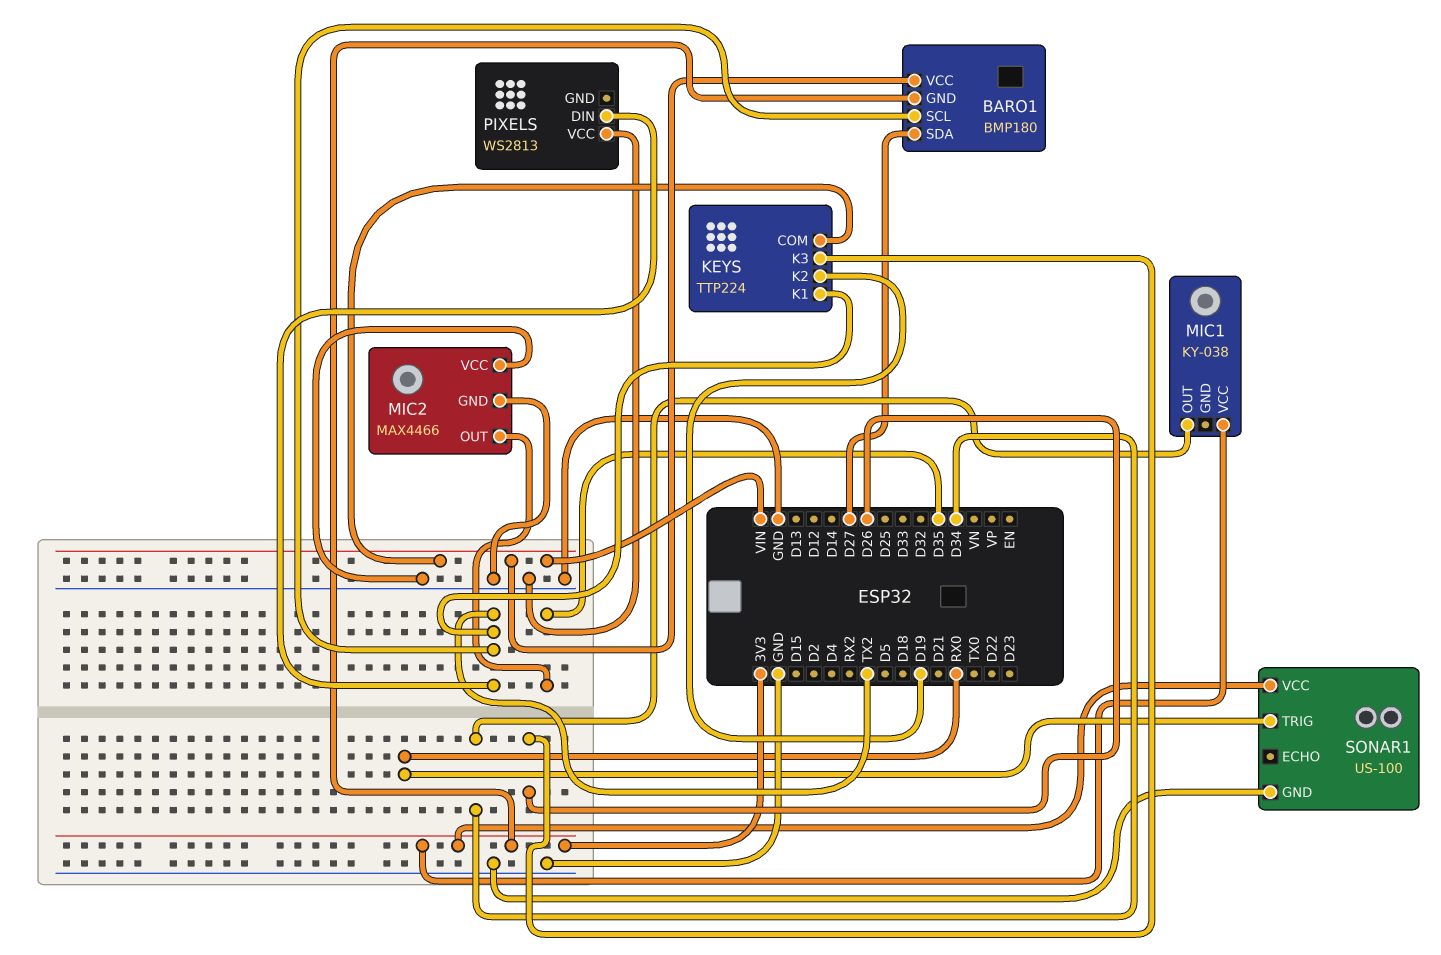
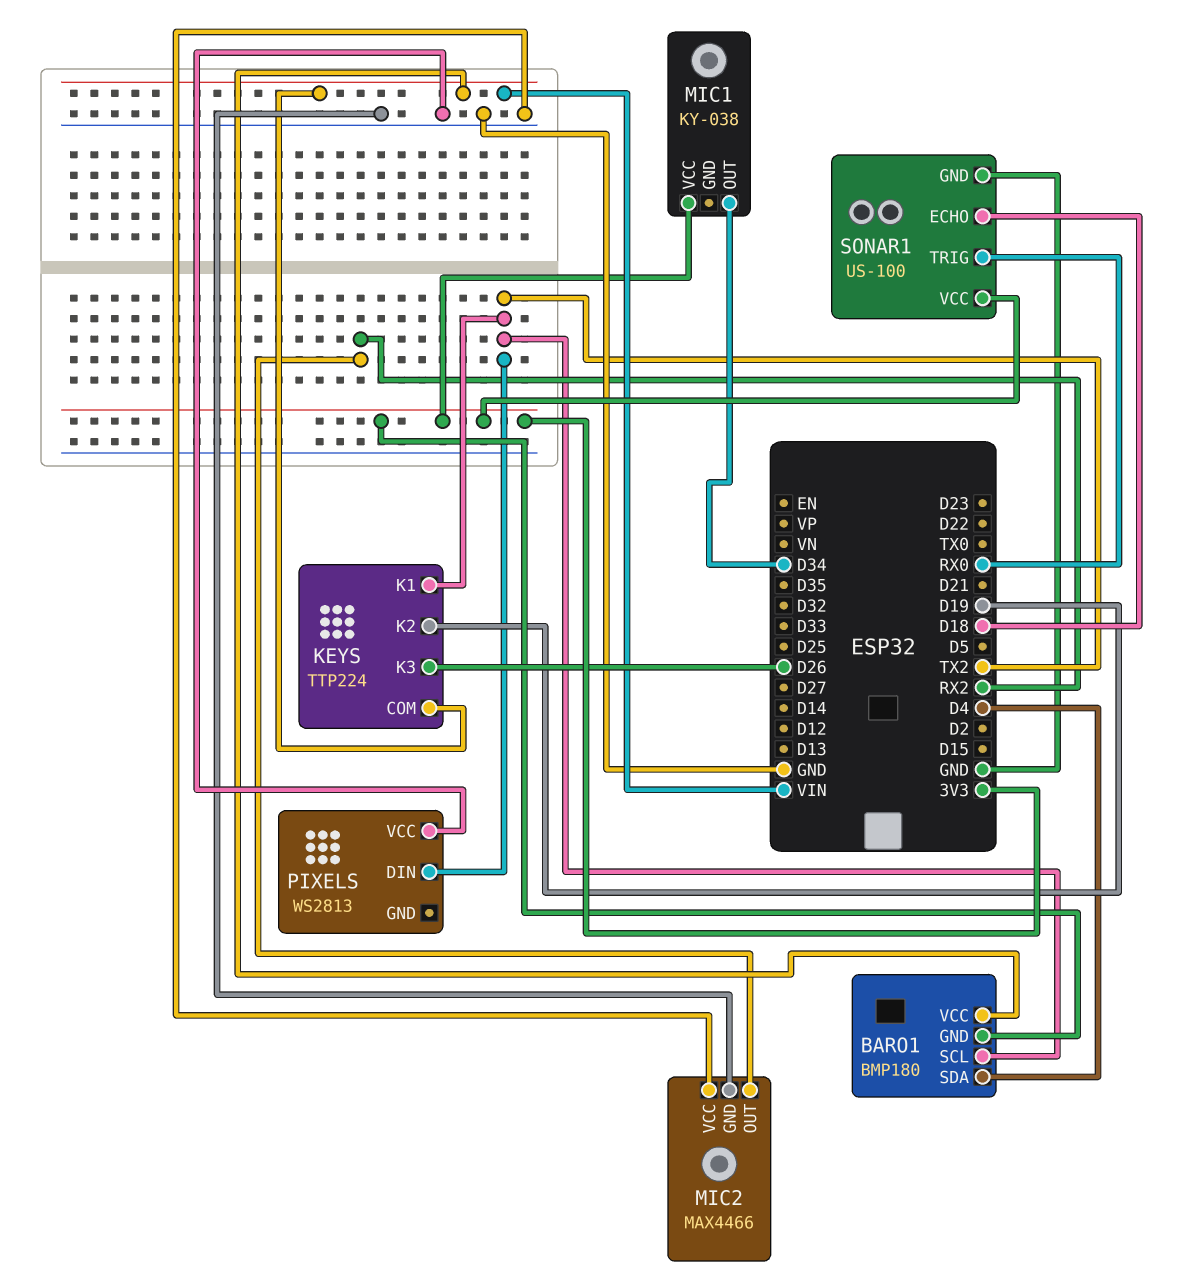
BARO1 pin SDA: D27 -> D4
MIC2 pin OUT: D35 -> RX2
SONAR1 pin ECHO: none -> D18

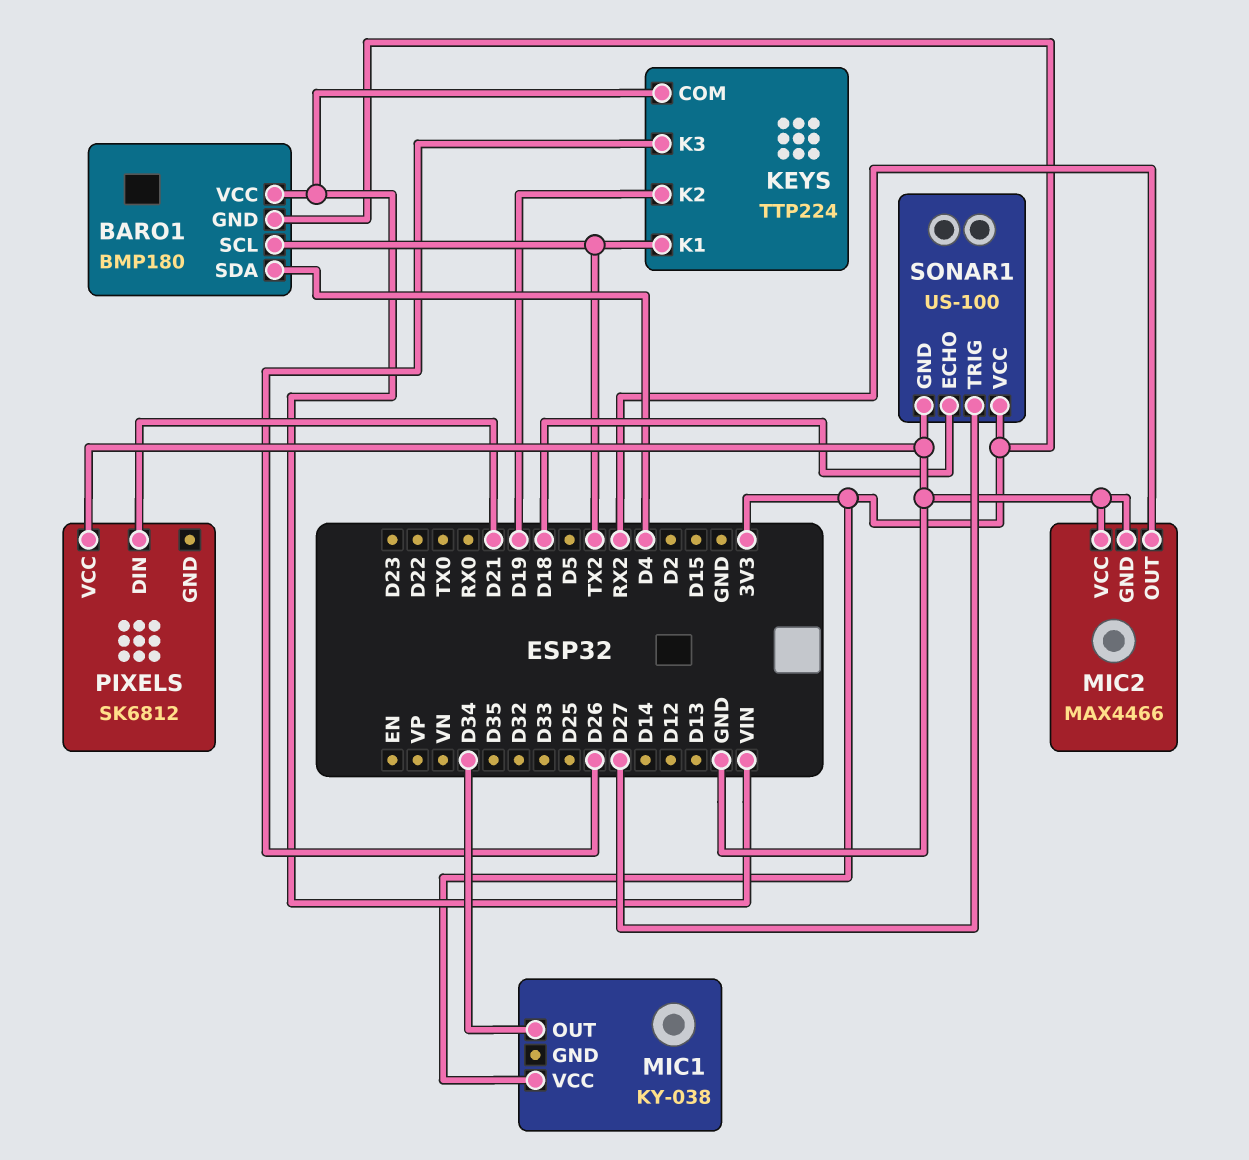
PIXELS: WS2813 -> SK6812
PIXELS pin DIN: TX2 -> D21
SONAR1 pin TRIG: RX0 -> D27

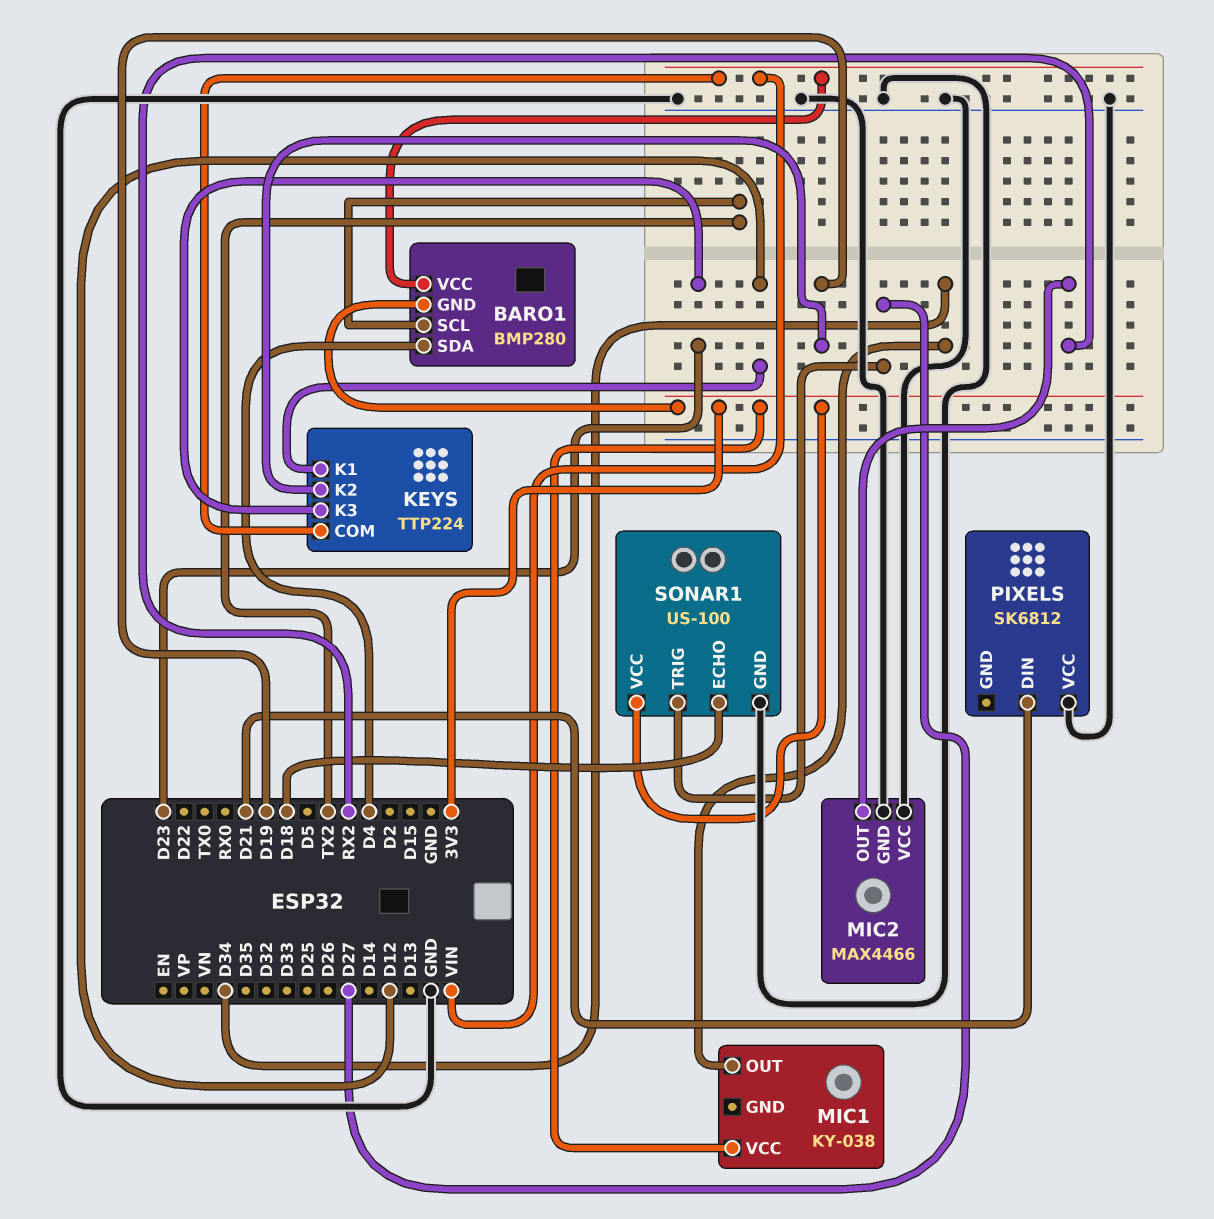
BARO1: BMP180 -> BMP280
KEYS pin K1: TX2 -> D12
KEYS pin K3: D26 -> D23

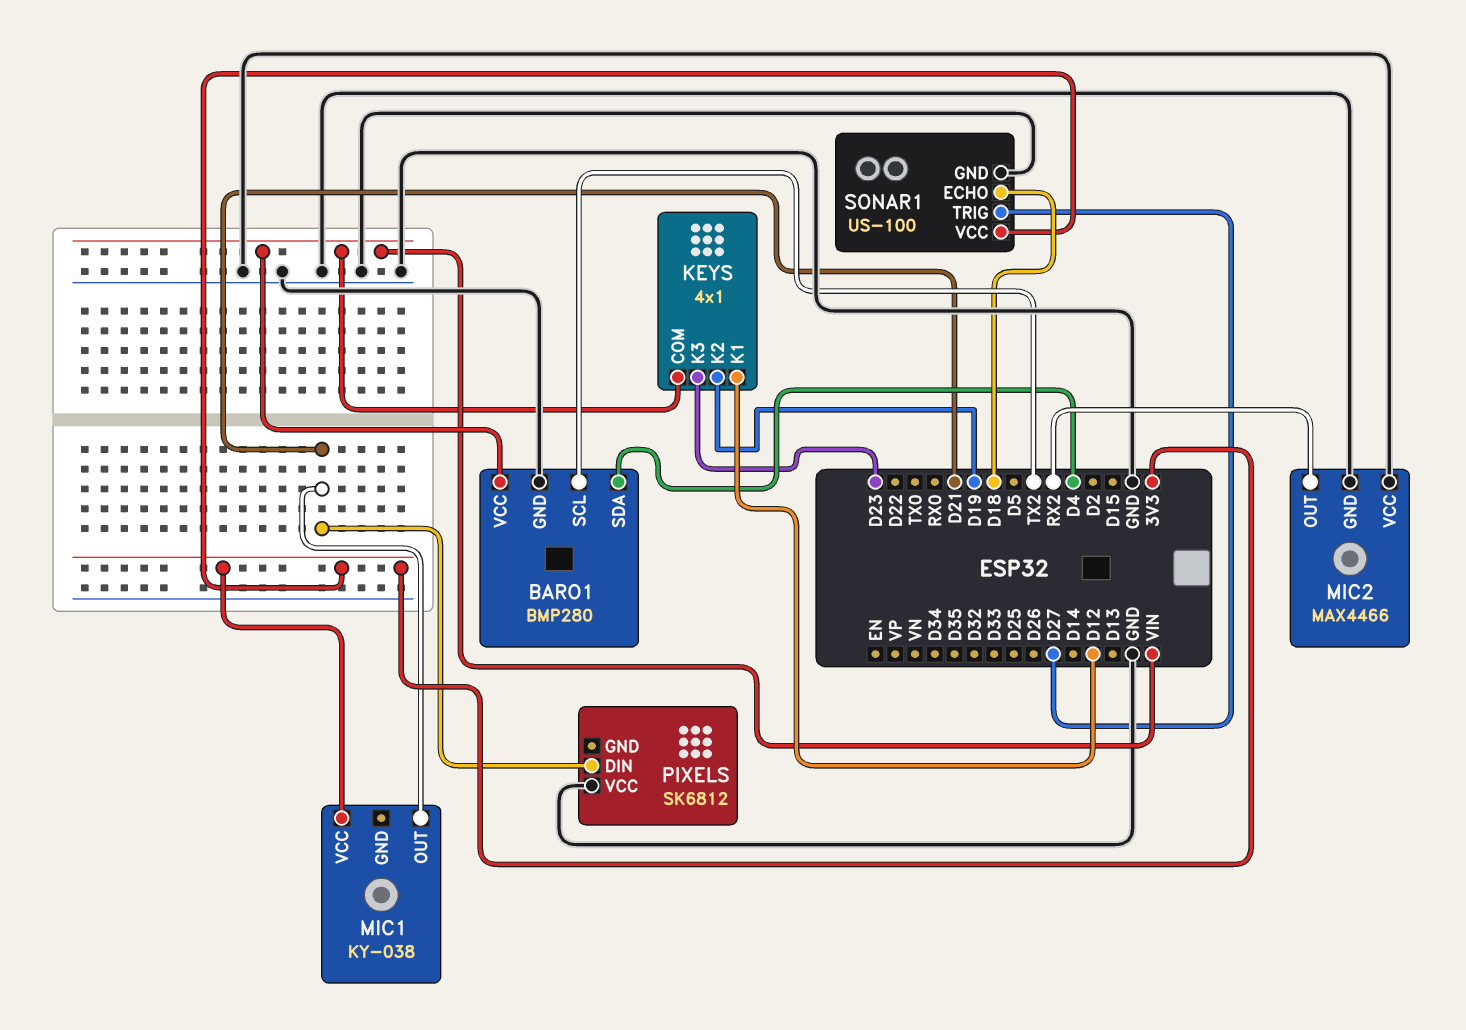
BARO1 pin GND: 3V3 -> GND
KEYS: TTP224 -> 4x1
MIC1 pin OUT: D34 -> D21

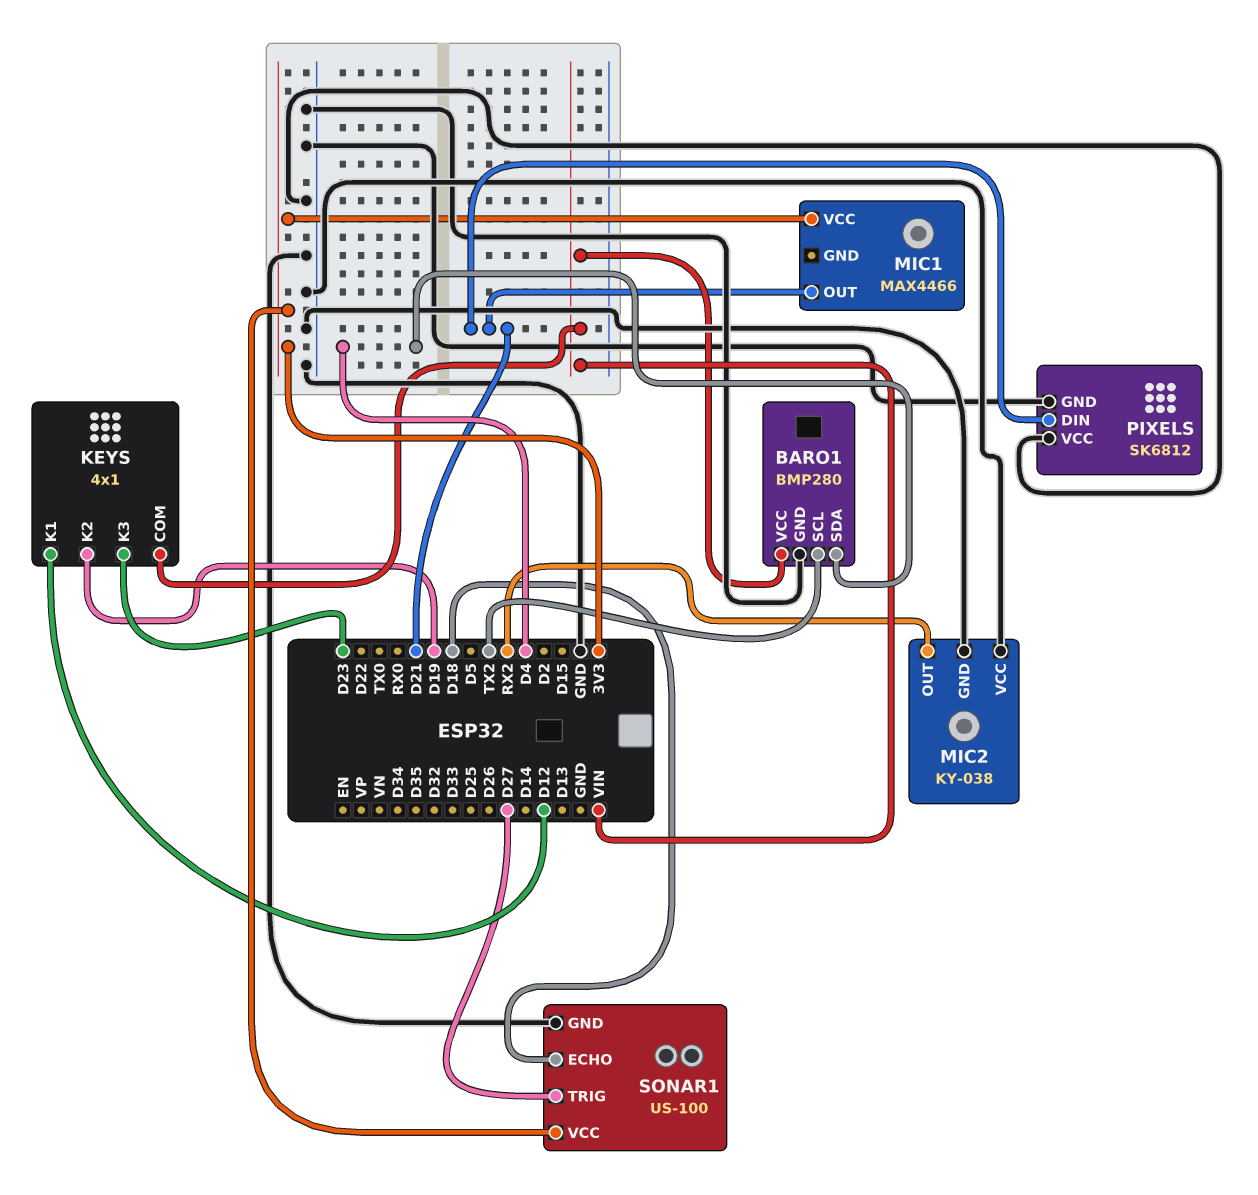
MIC1: KY-038 -> MAX4466
MIC2: MAX4466 -> KY-038
PIXELS pin GND: none -> GND

